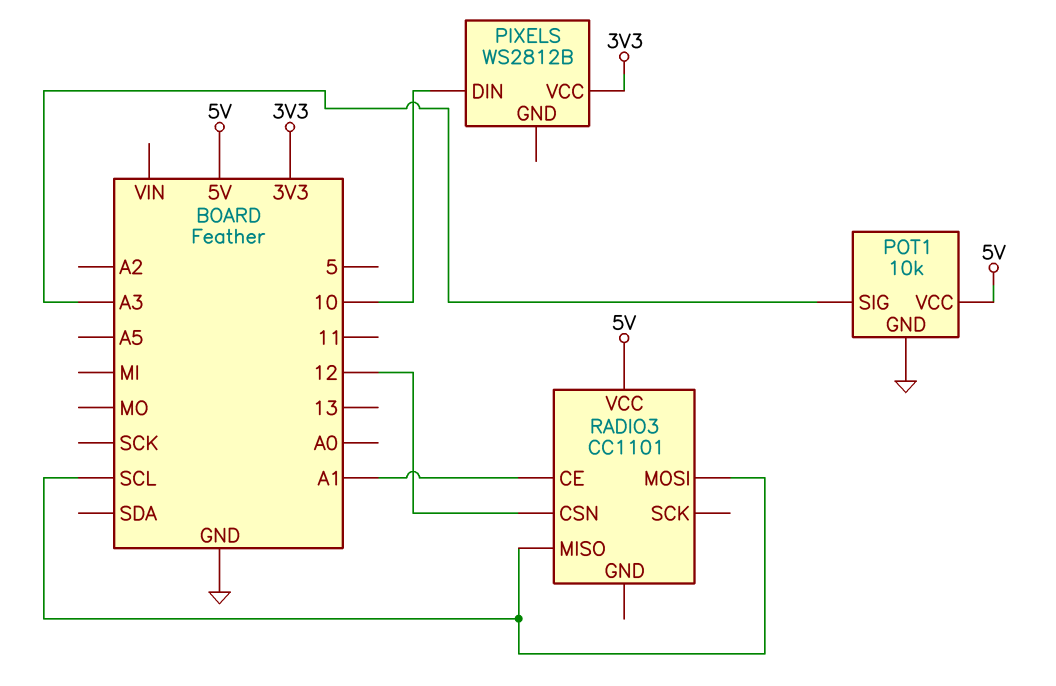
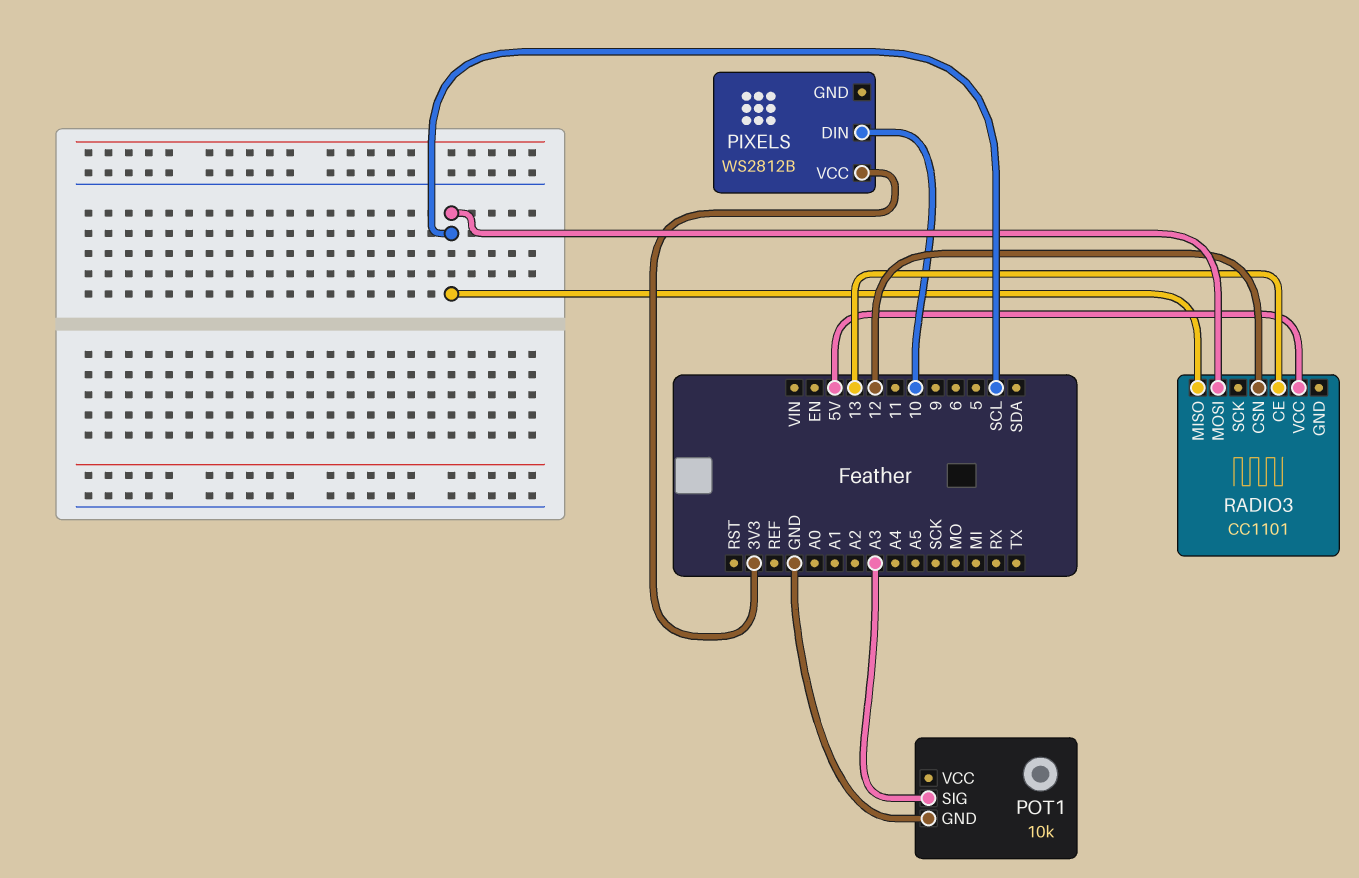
POT1 pin VCC: 5V -> none
RADIO3 pin CE: A1 -> 13

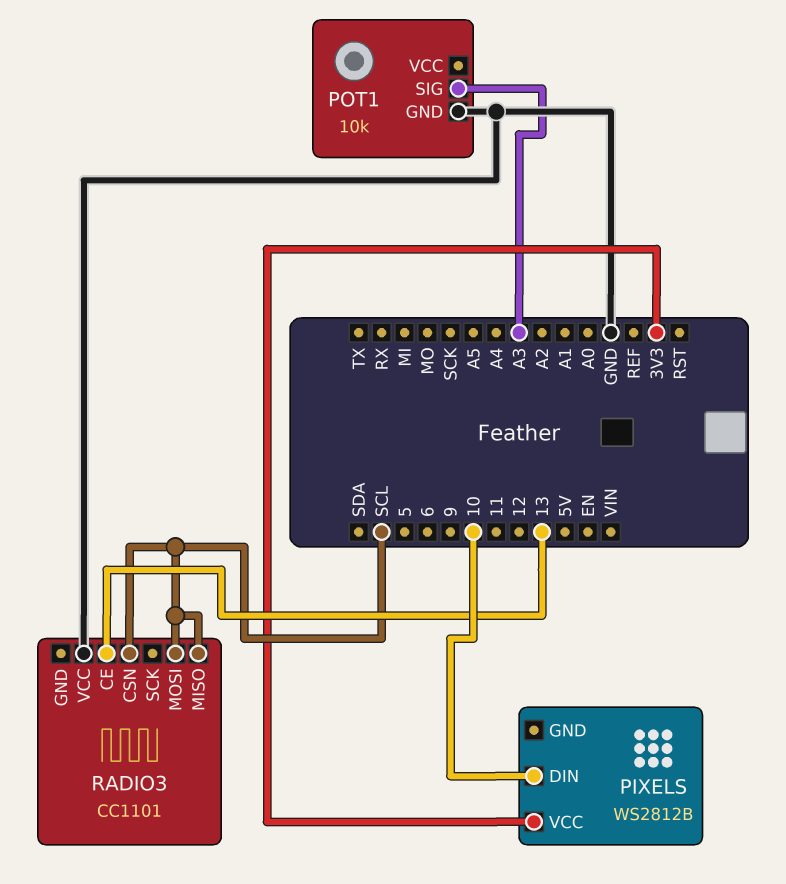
RADIO3 pin CSN: 12 -> SCL
RADIO3 pin VCC: 5V -> GND

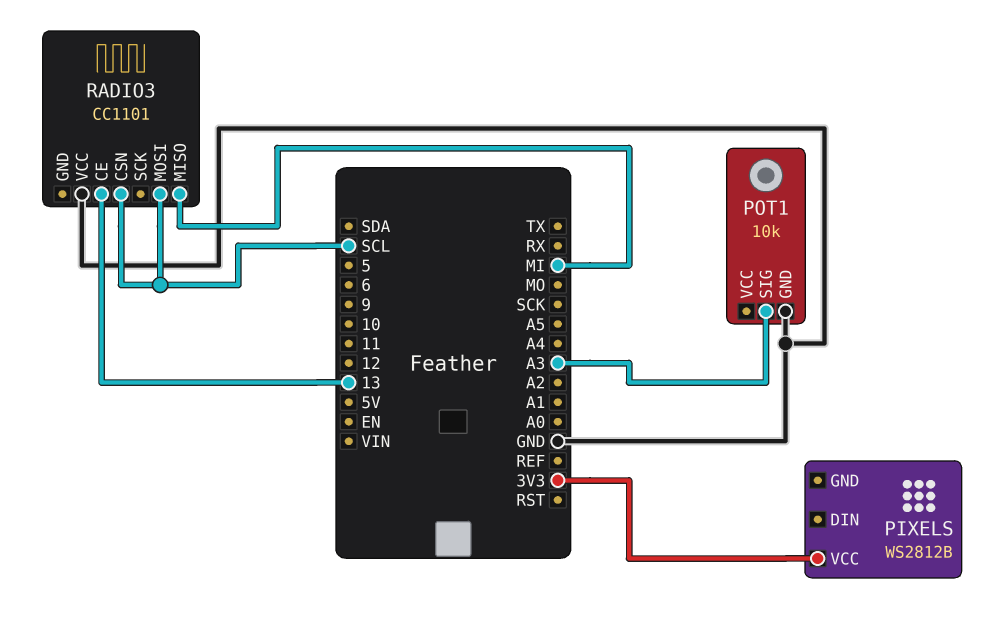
PIXELS pin DIN: 10 -> none
RADIO3 pin MISO: SCL -> MI

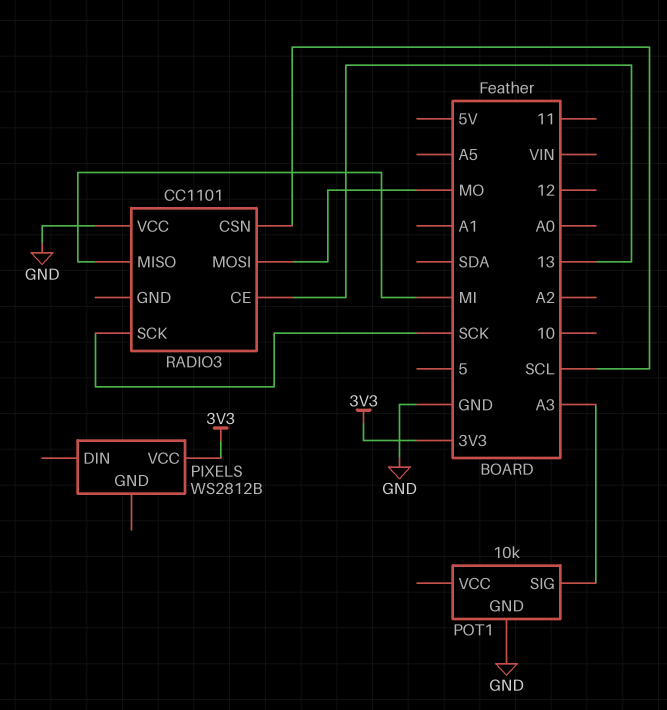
RADIO3 pin MOSI: SCL -> MO
RADIO3 pin SCK: none -> SCK

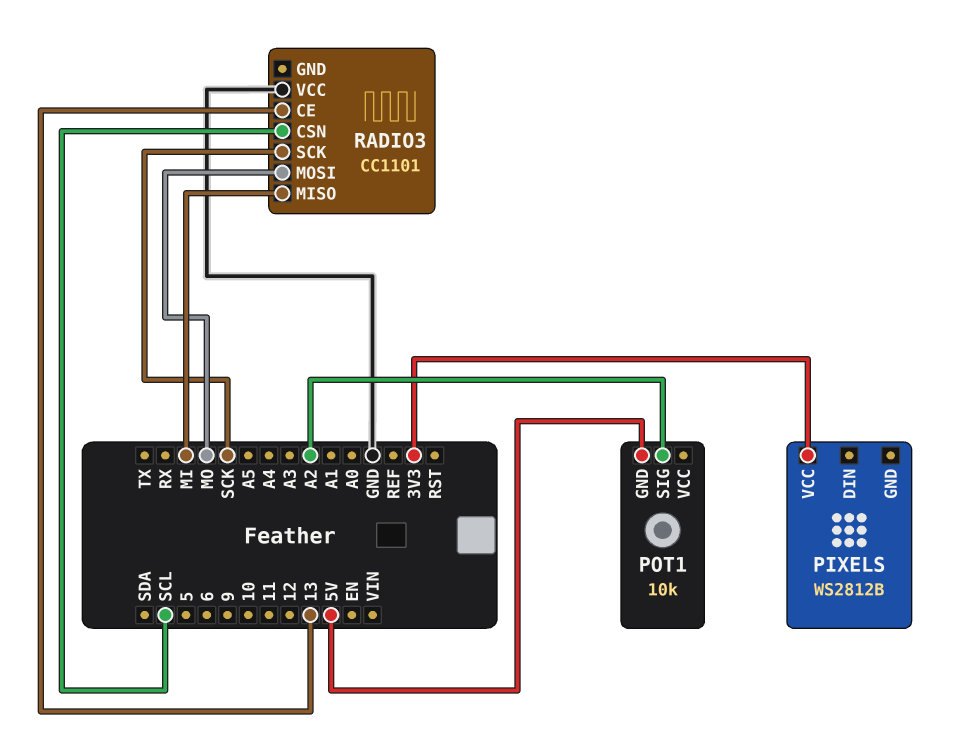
POT1 pin GND: GND -> 5V
POT1 pin SIG: A3 -> A2

